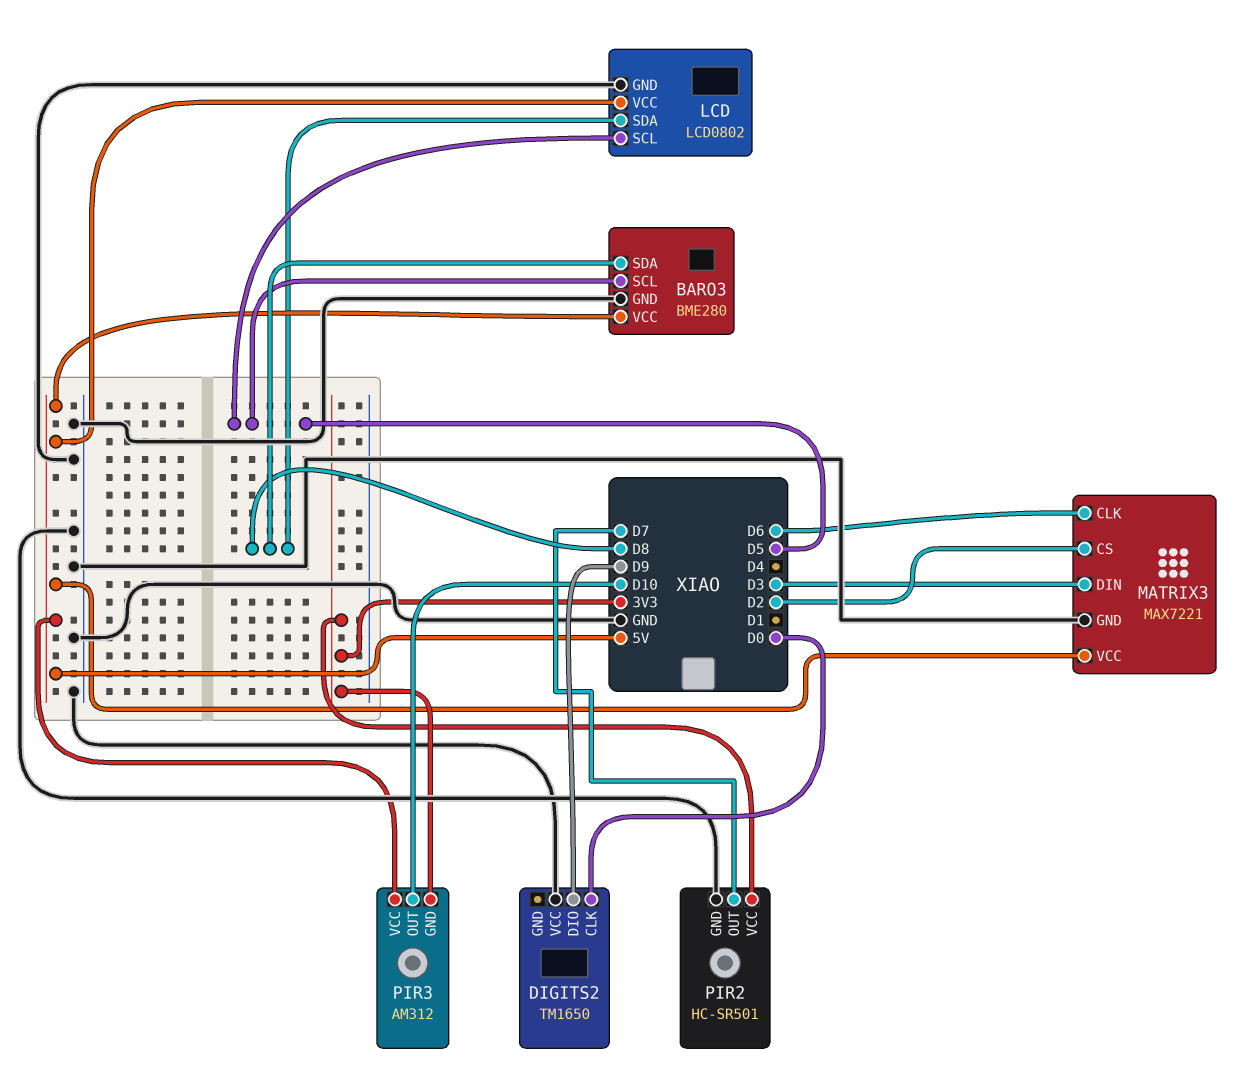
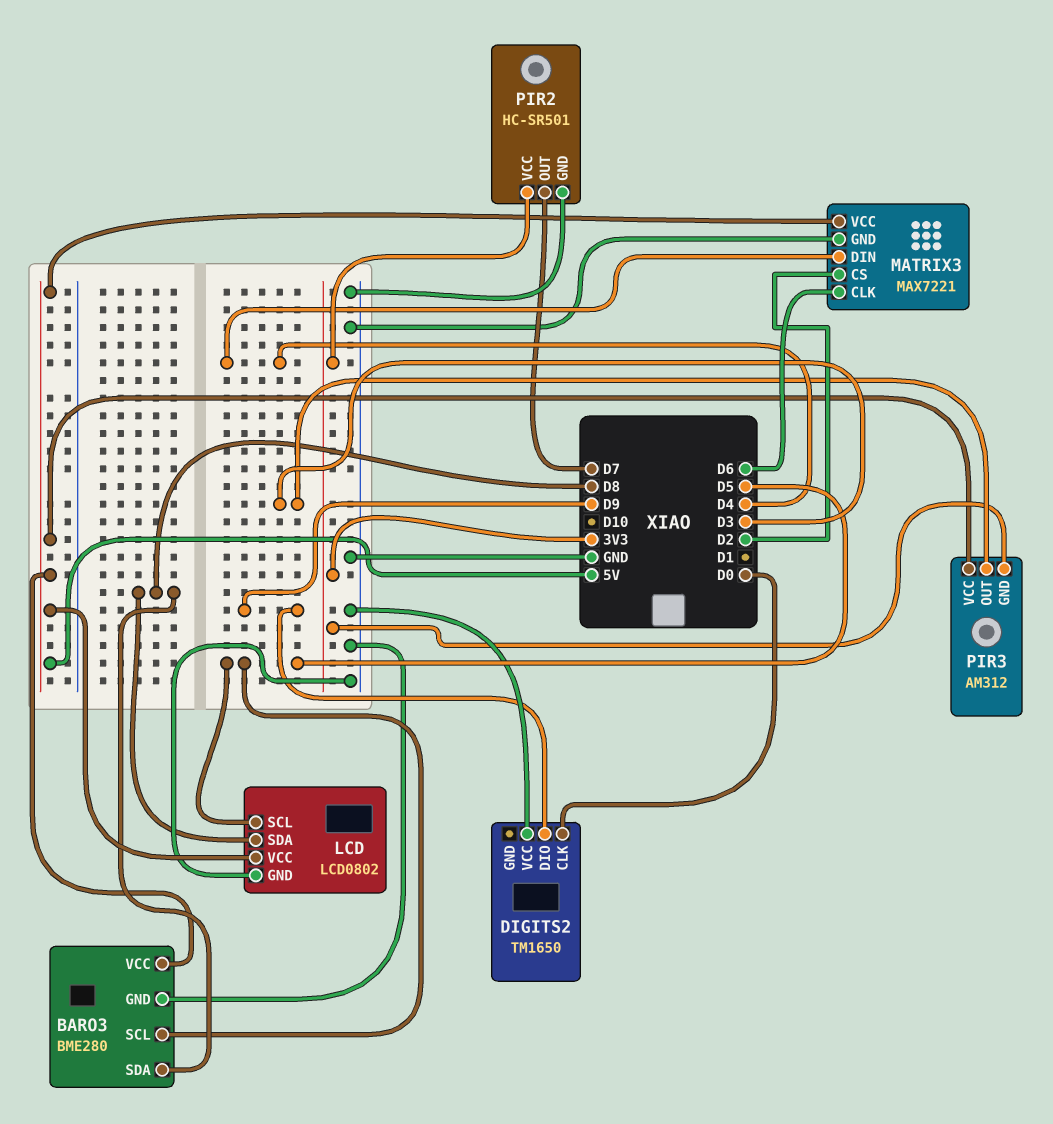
MATRIX3 pin DIN: D3 -> D4
PIR3 pin OUT: D10 -> D3

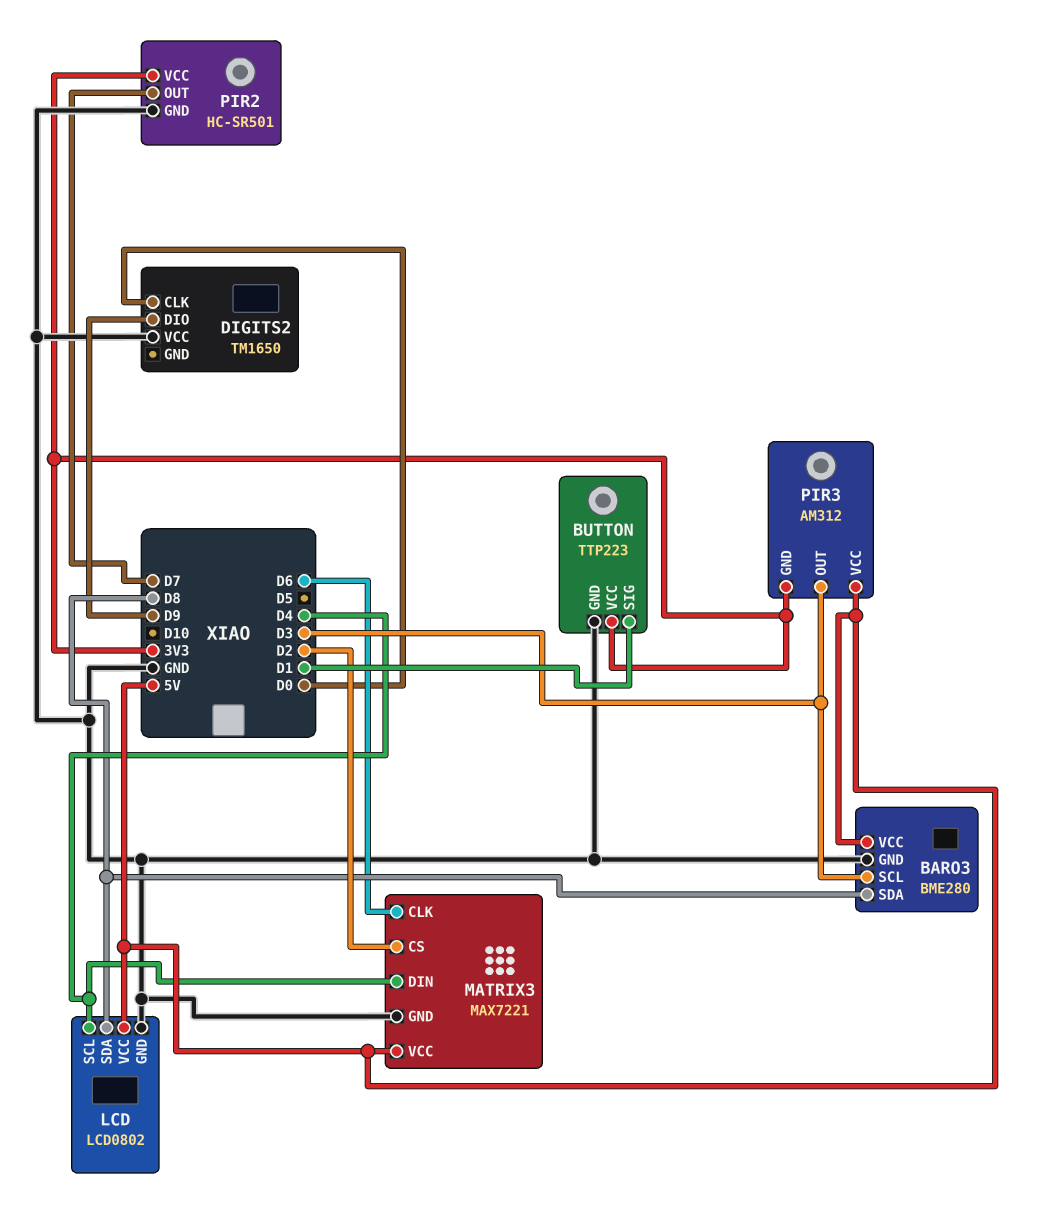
BARO3 pin SCL: D5 -> D3
BUTTON: none -> TTP223
BUTTON pin GND: none -> GND
BUTTON pin SIG: none -> D1
BUTTON pin VCC: none -> 3V3
LCD pin SCL: D5 -> D4

